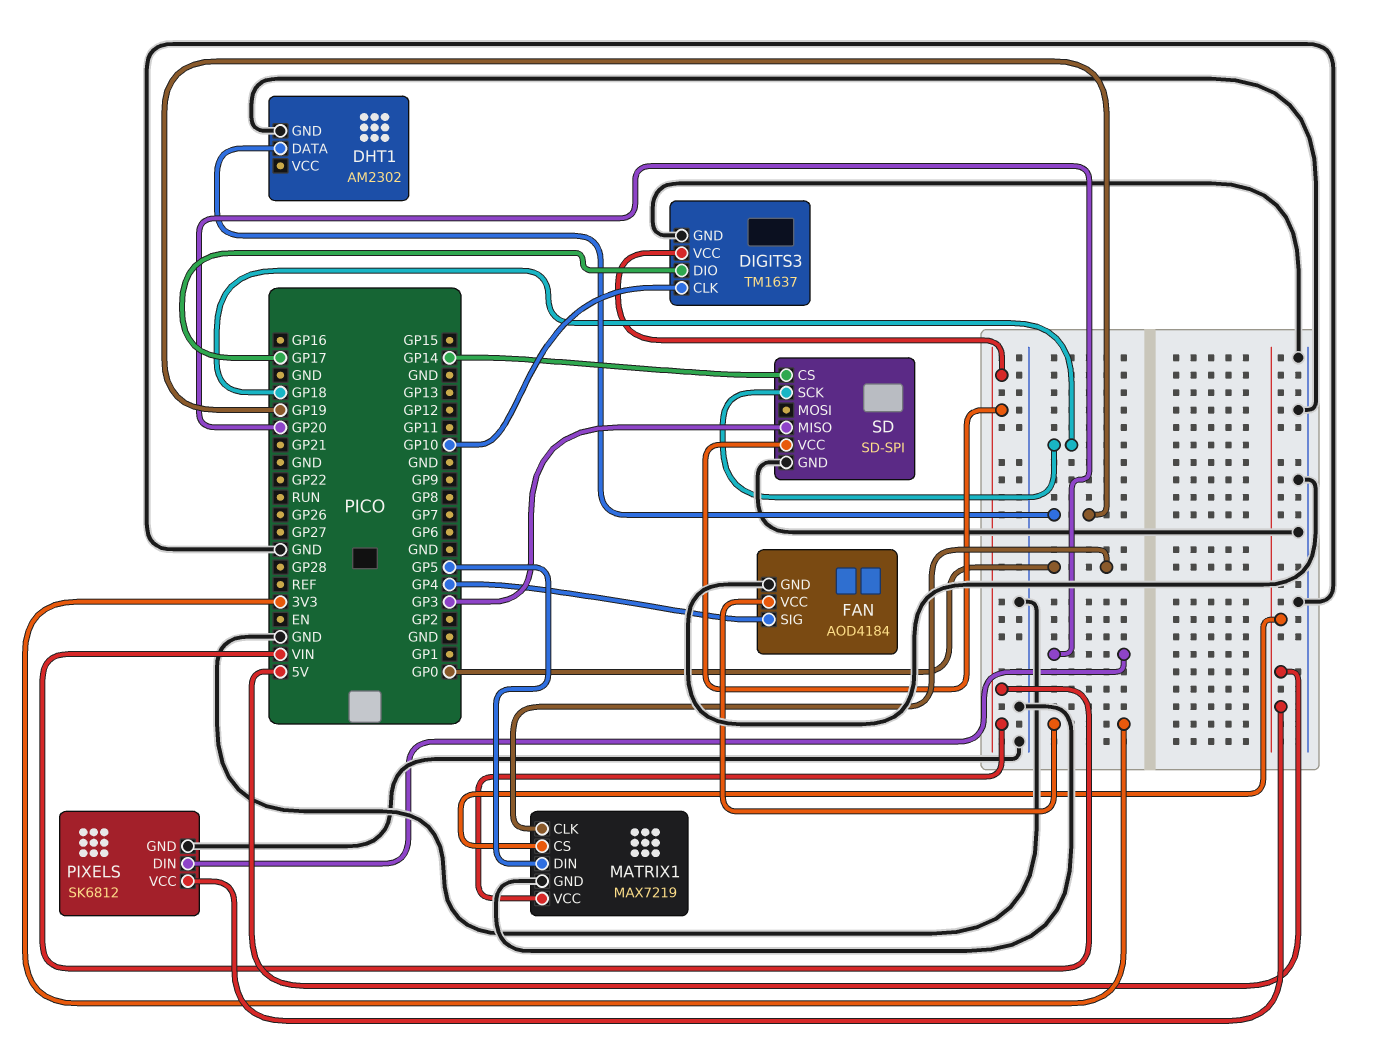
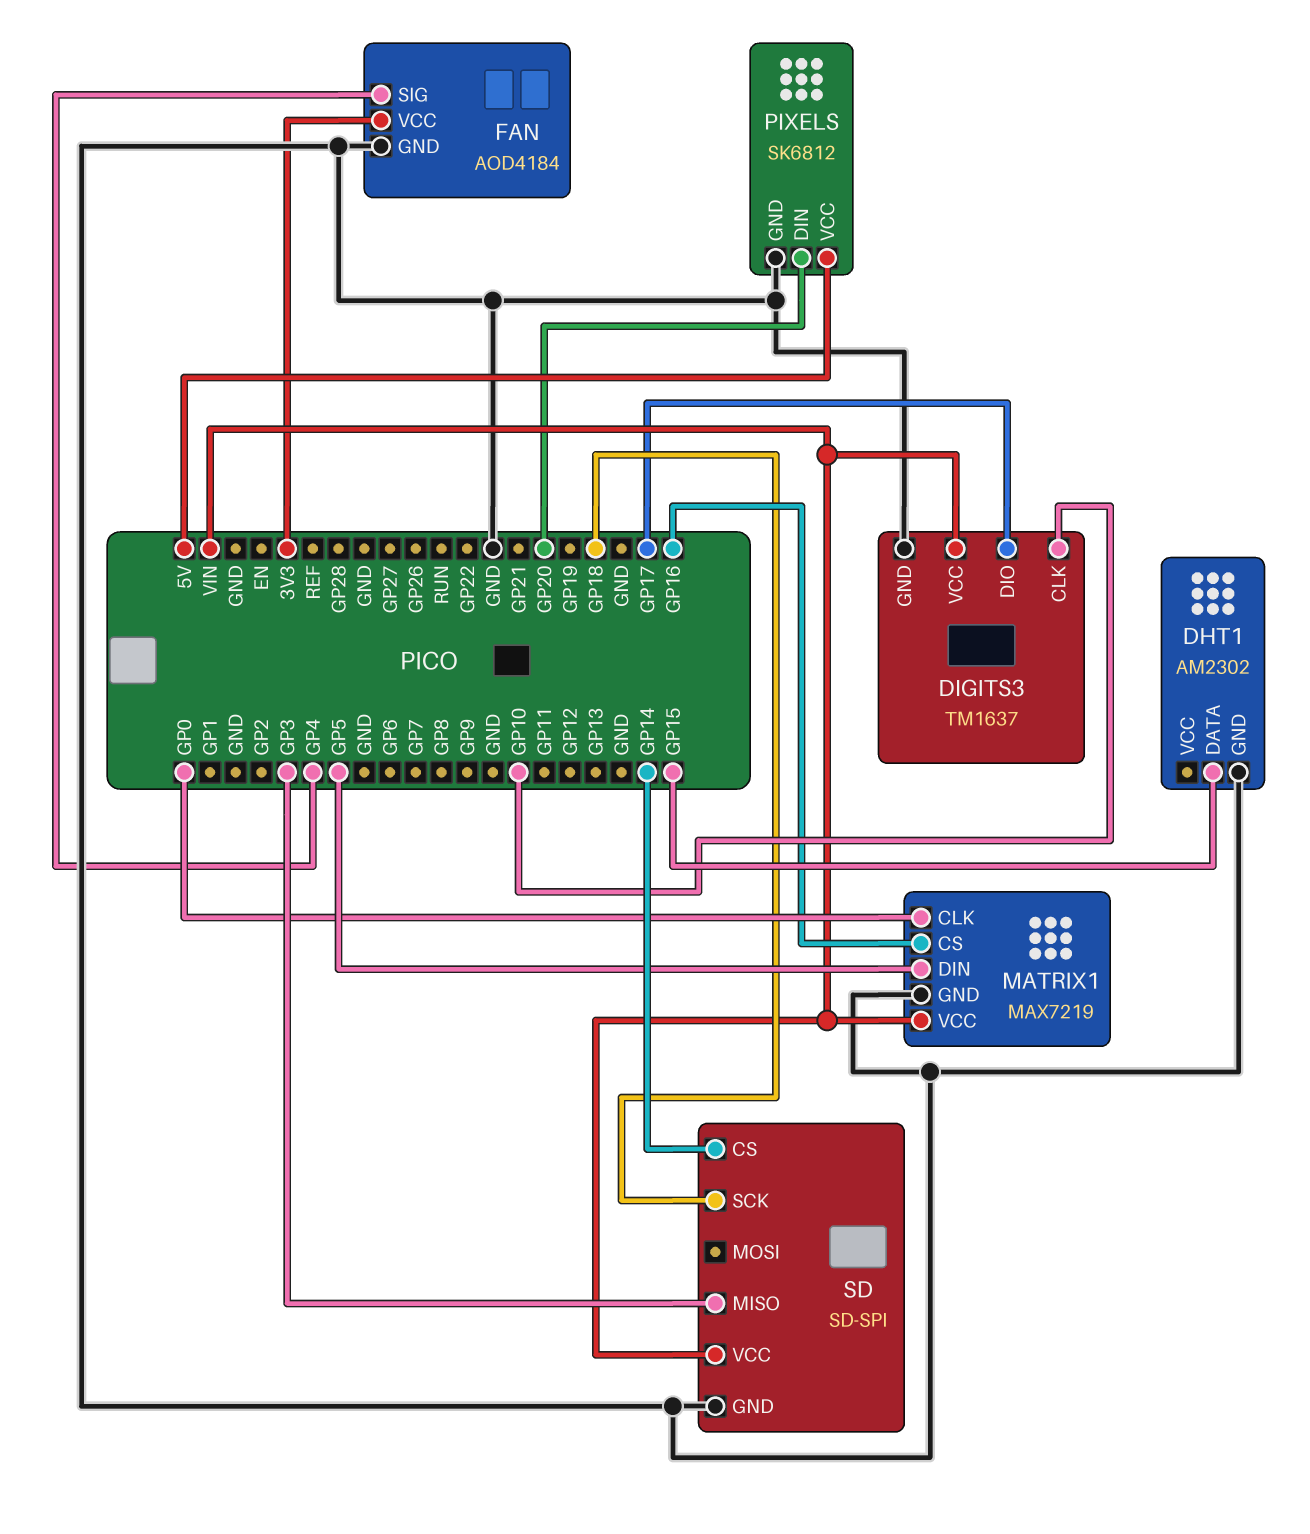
DHT1 pin DATA: GP19 -> GP15
MATRIX1 pin CS: 5V -> GP16

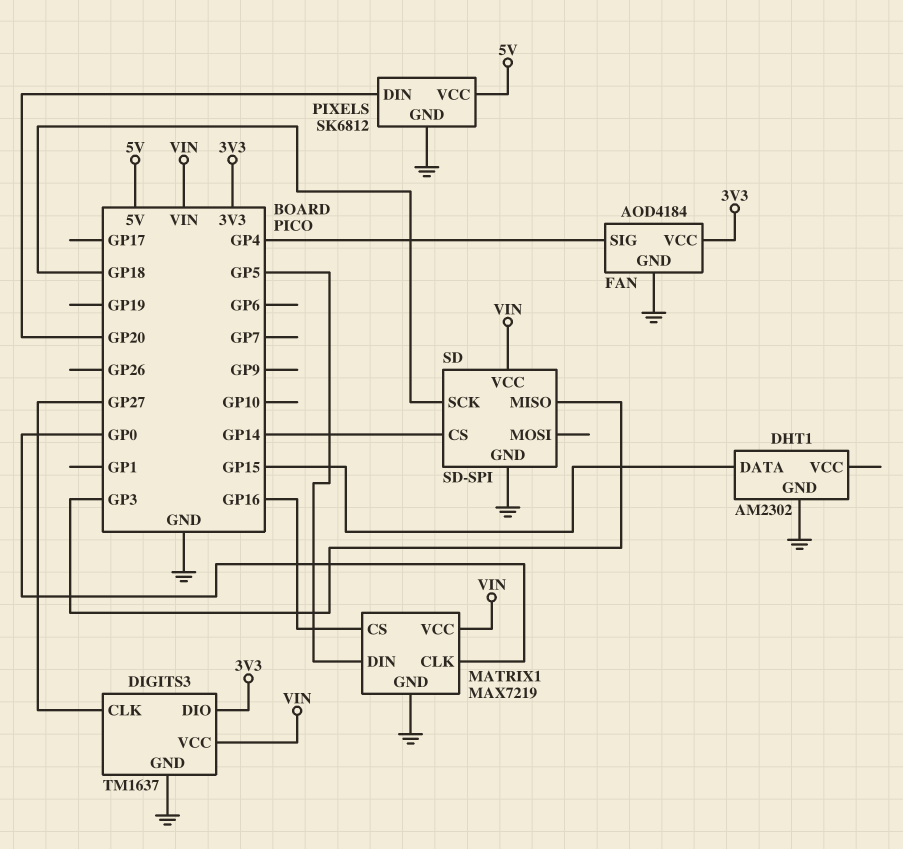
DIGITS3 pin CLK: GP10 -> GP27
DIGITS3 pin DIO: GP17 -> 3V3

